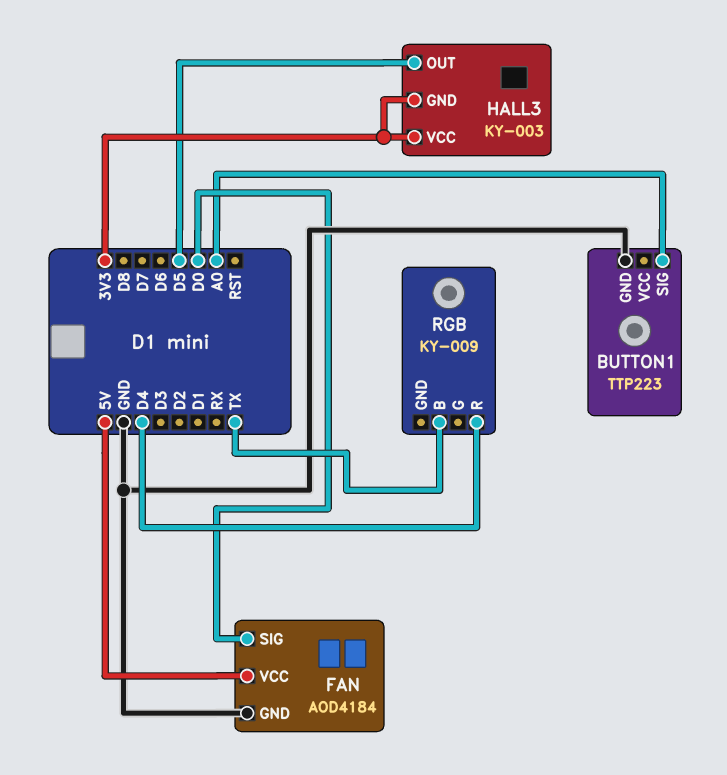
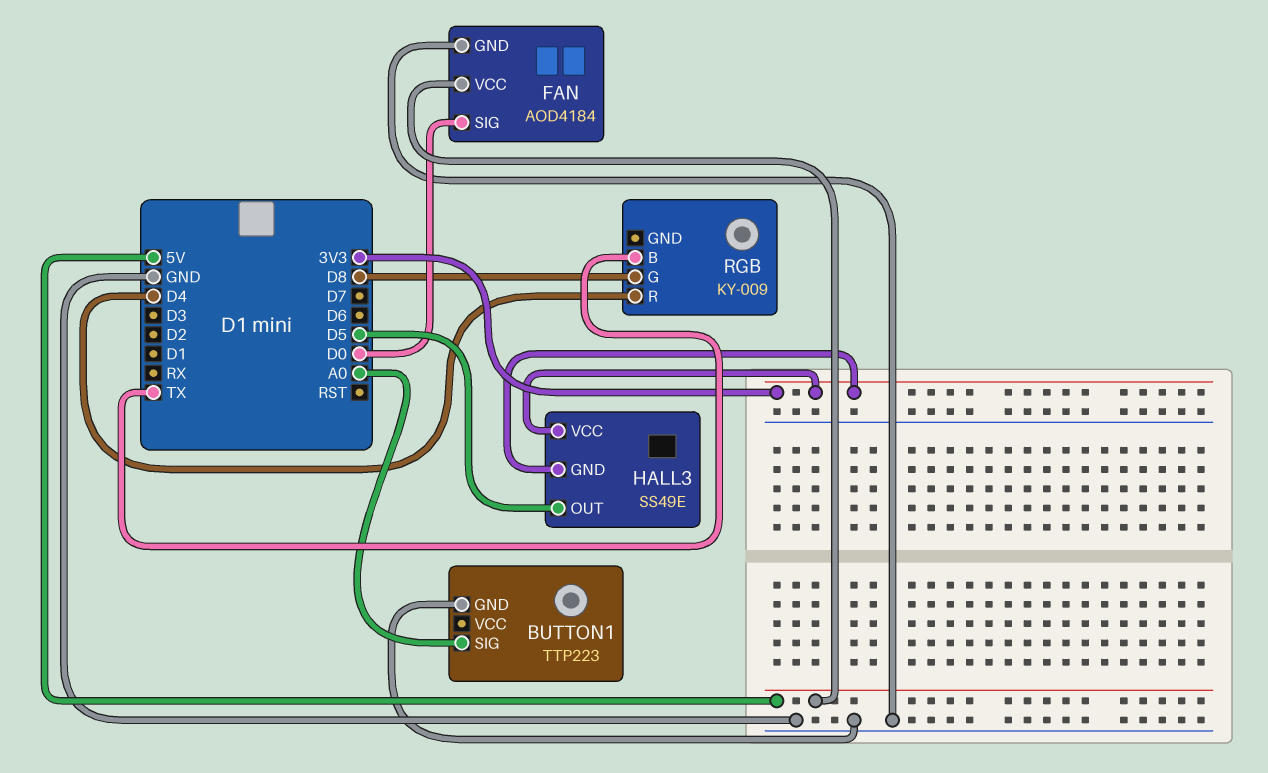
HALL3: KY-003 -> SS49E
RGB pin G: none -> D8

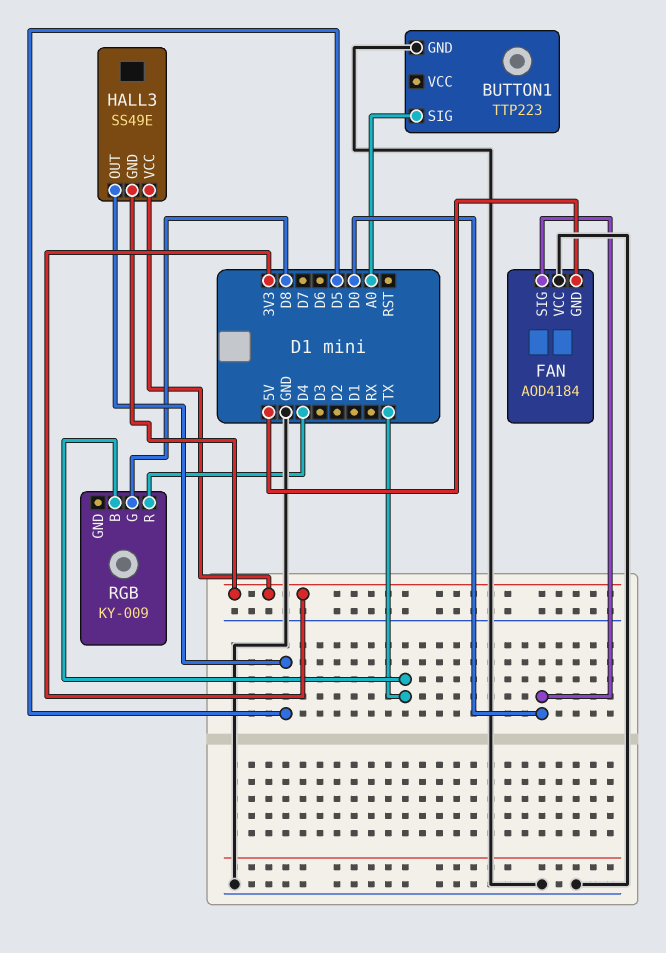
FAN pin GND: GND -> 5V
FAN pin VCC: 5V -> GND

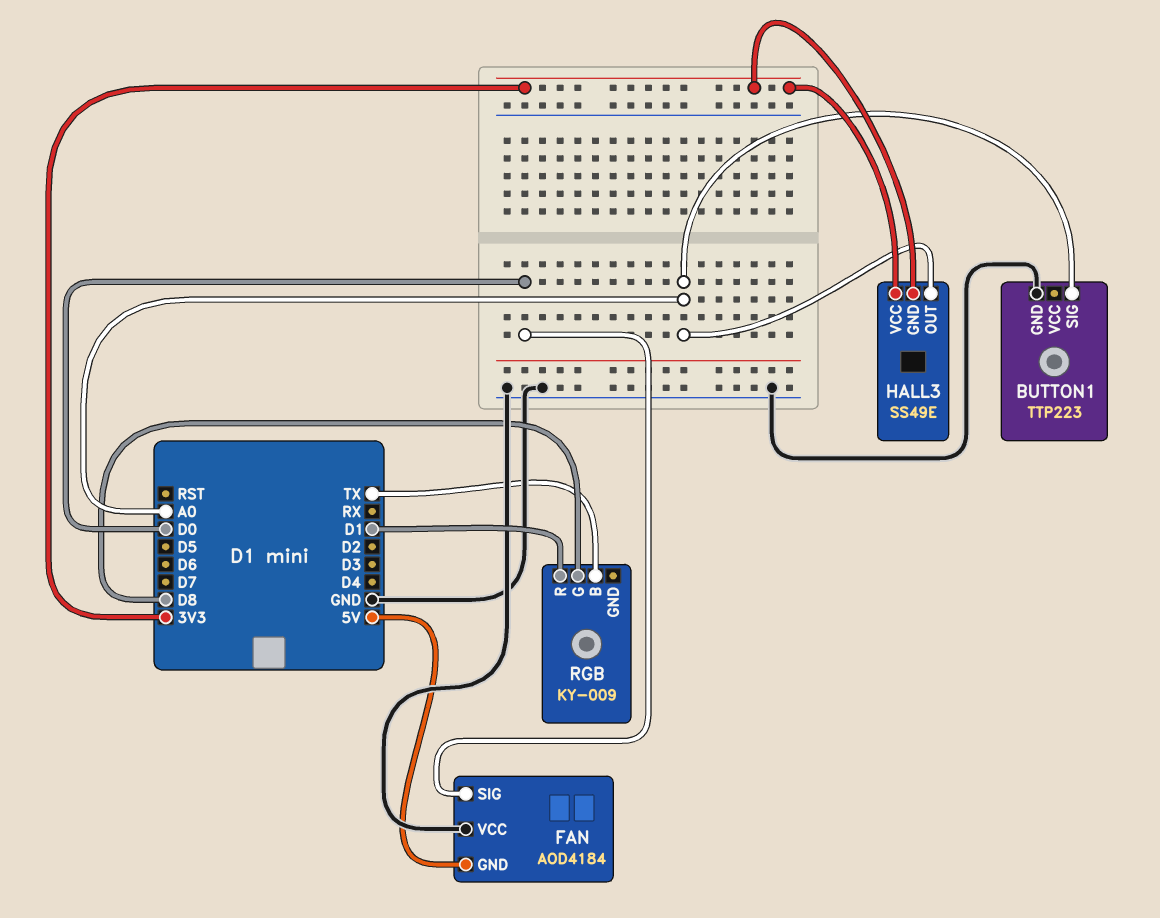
HALL3 pin OUT: D5 -> A0
RGB pin R: D4 -> D1

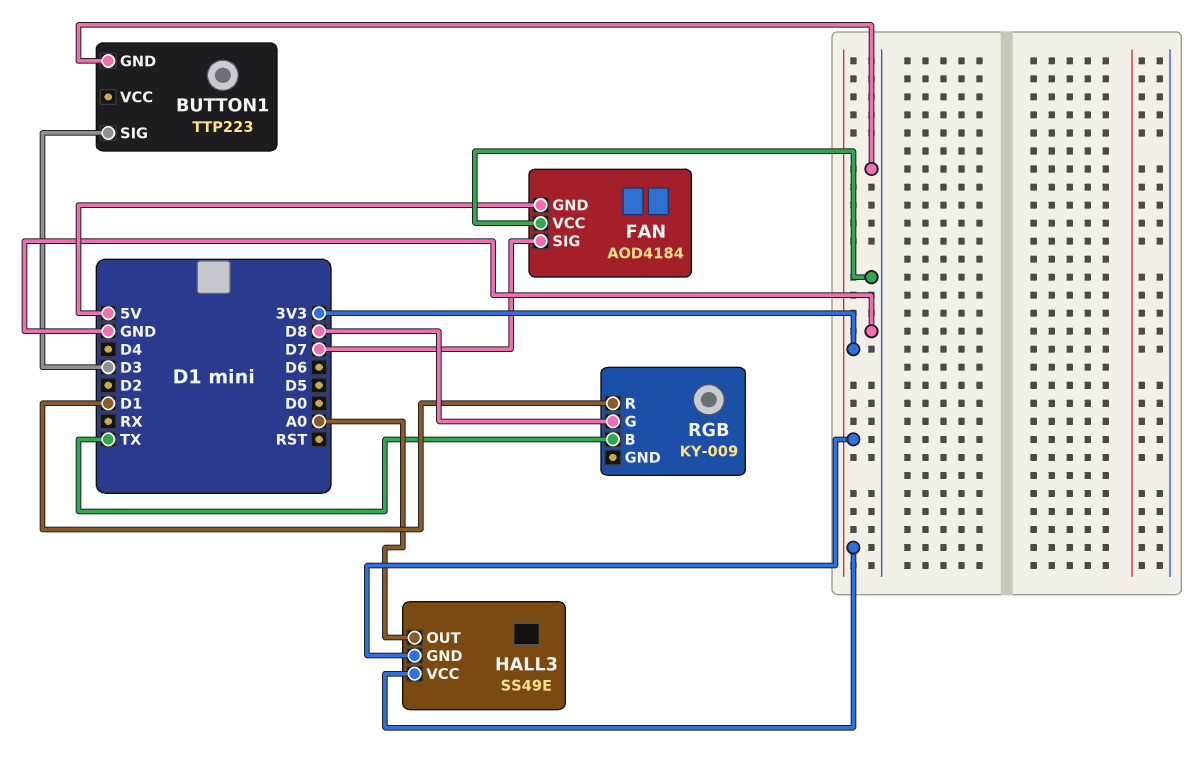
BUTTON1 pin SIG: A0 -> D3
FAN pin SIG: D0 -> D7

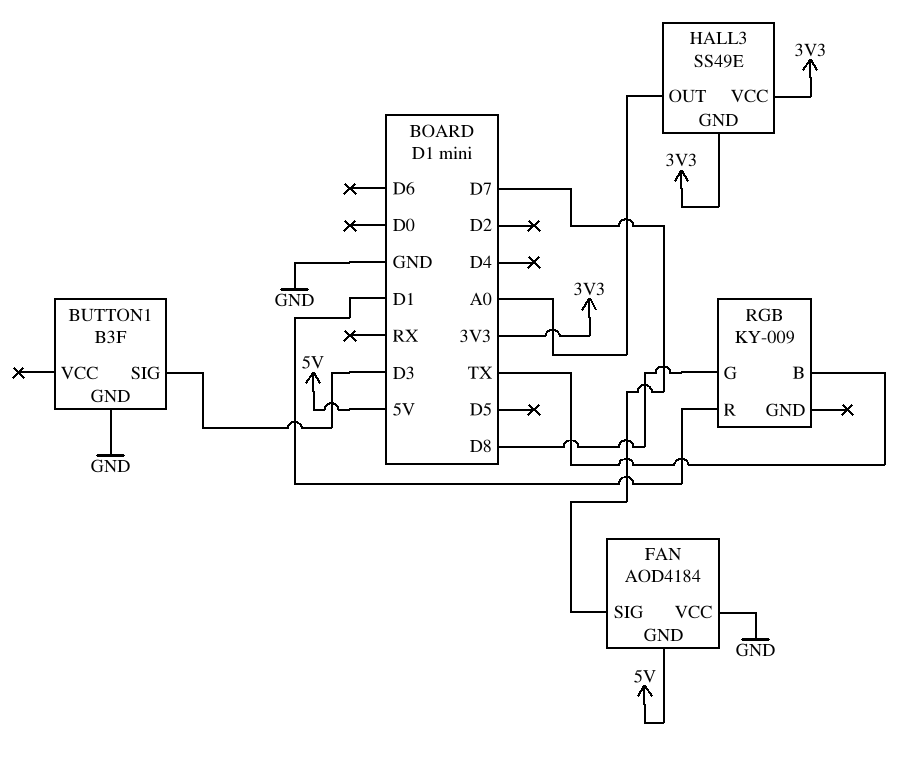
BUTTON1: TTP223 -> B3F

